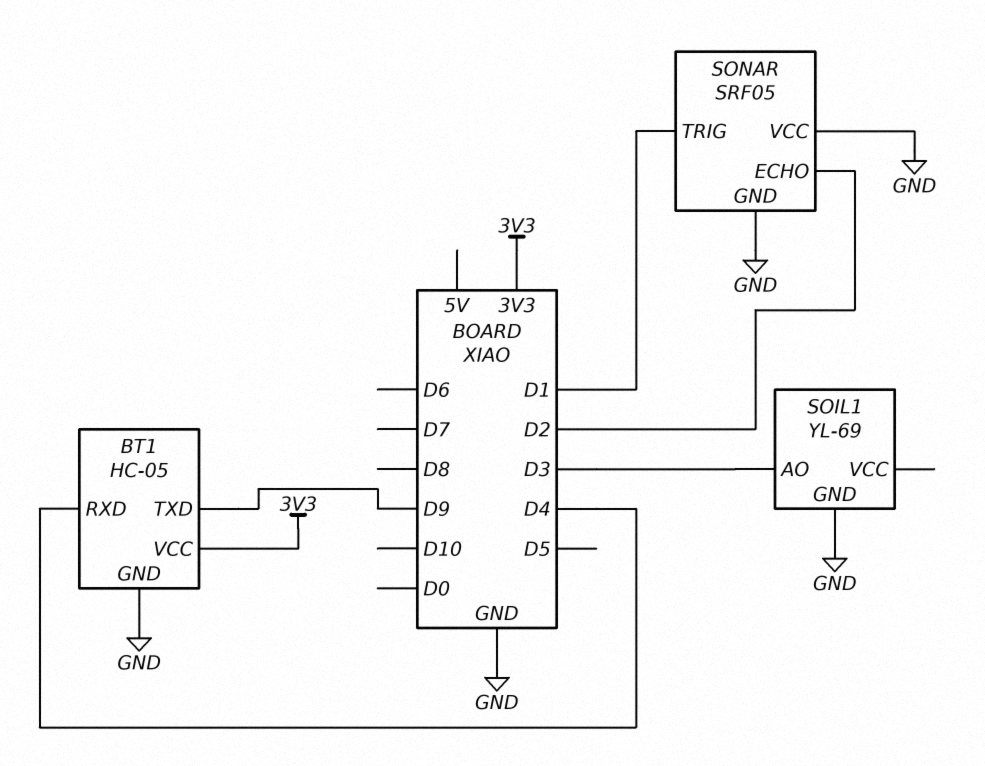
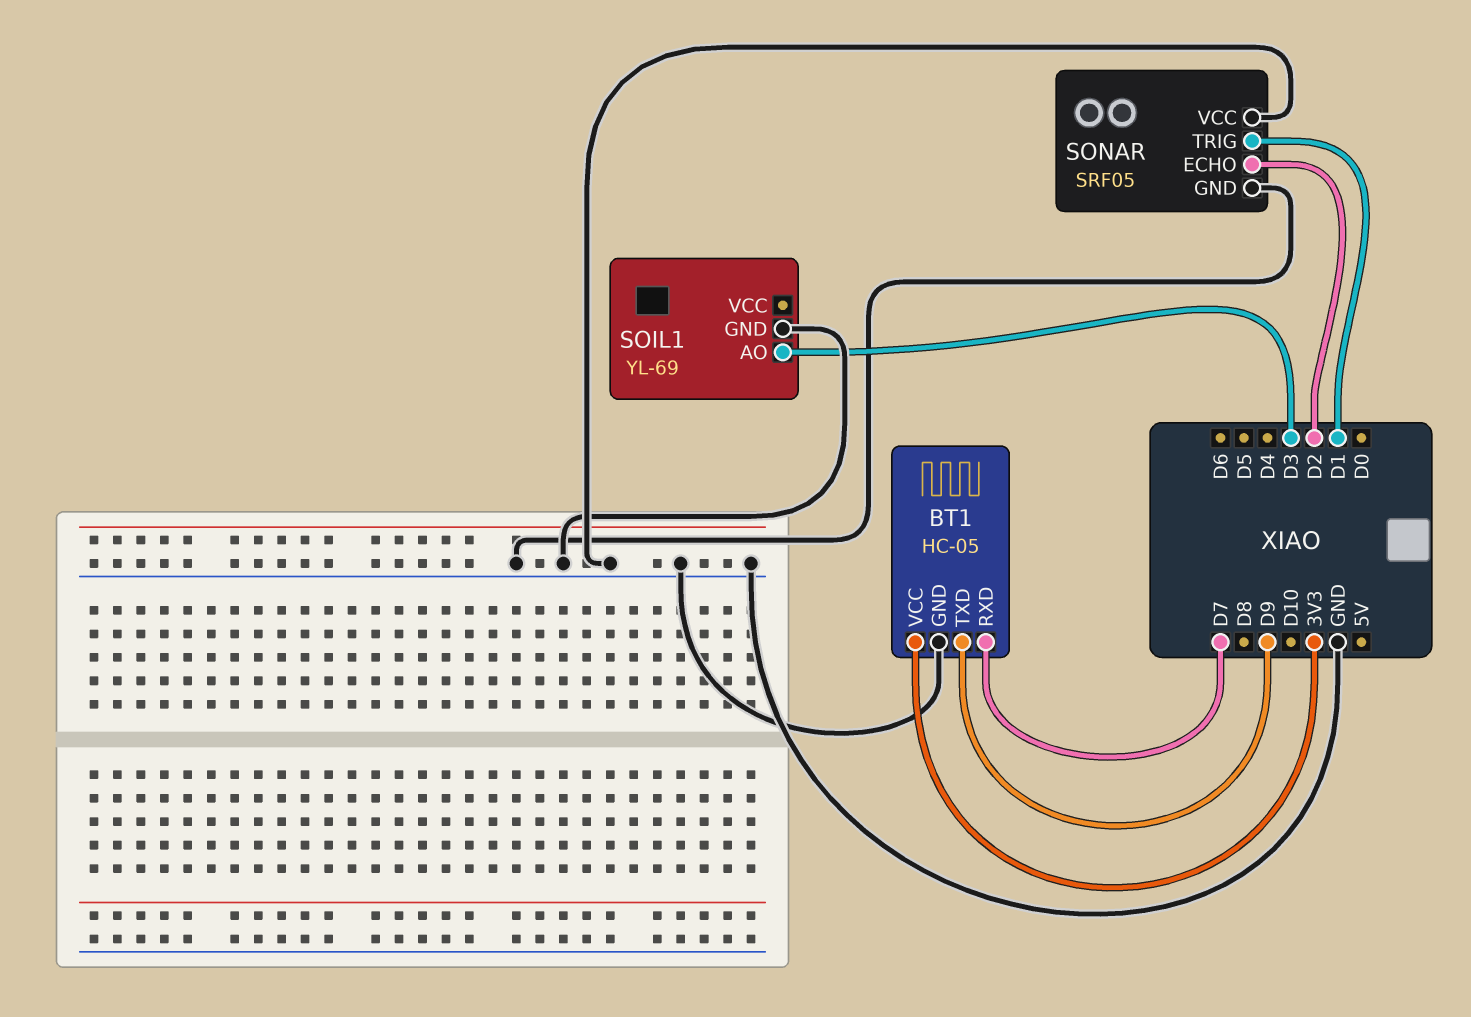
BT1 pin RXD: D4 -> D7

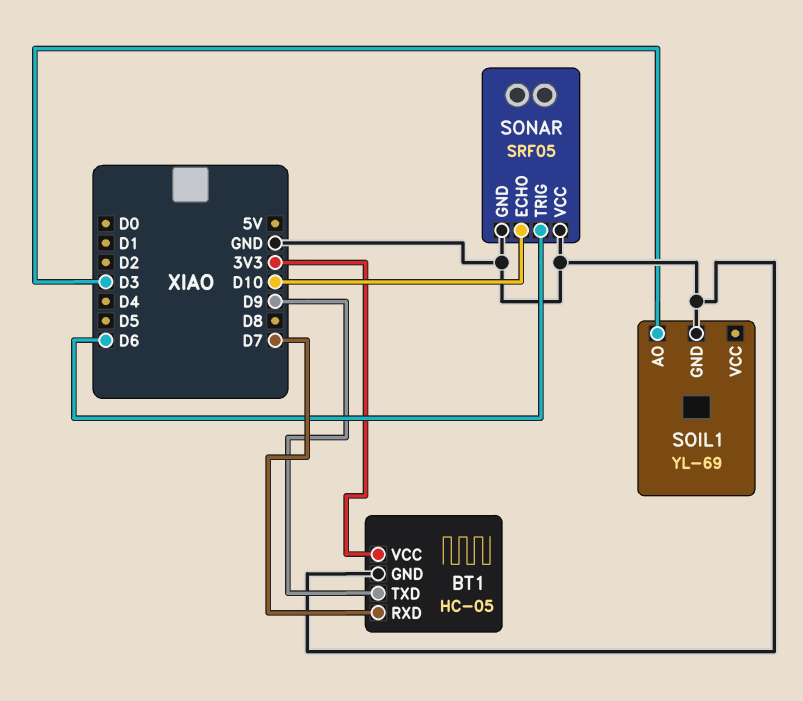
SONAR pin ECHO: D2 -> D10
SONAR pin TRIG: D1 -> D6

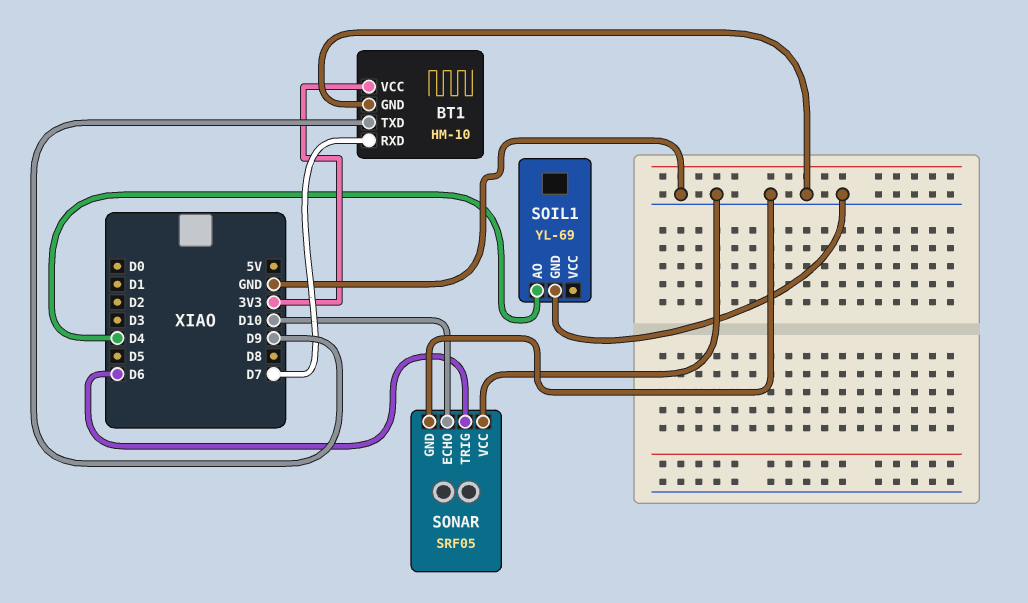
BT1: HC-05 -> HM-10
SOIL1 pin AO: D3 -> D4

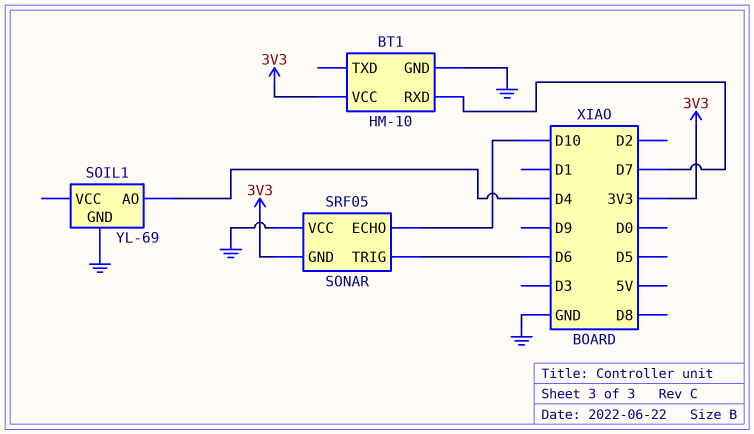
BT1 pin TXD: D9 -> none
SONAR pin GND: GND -> 3V3

